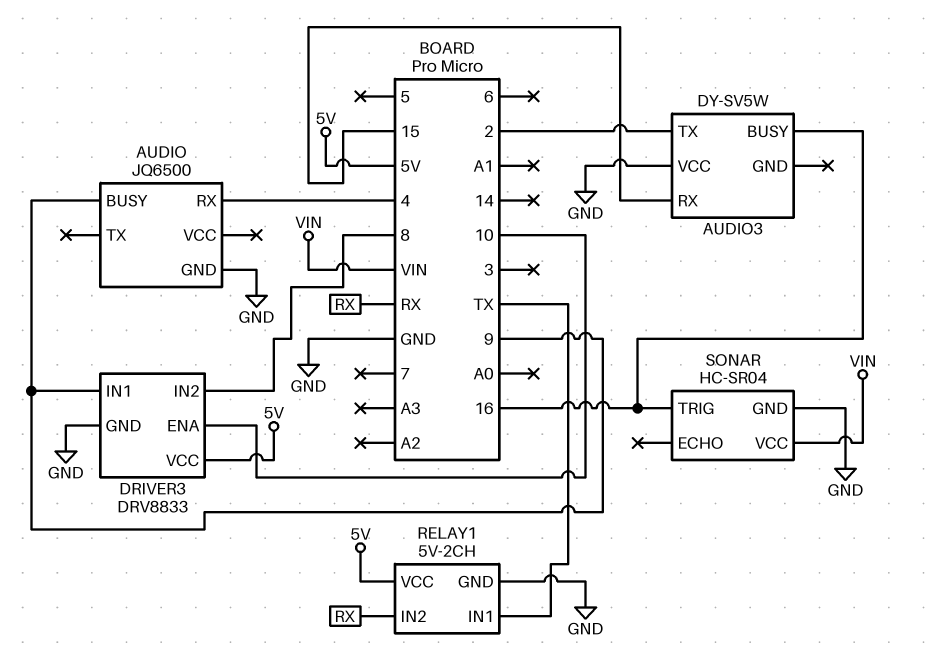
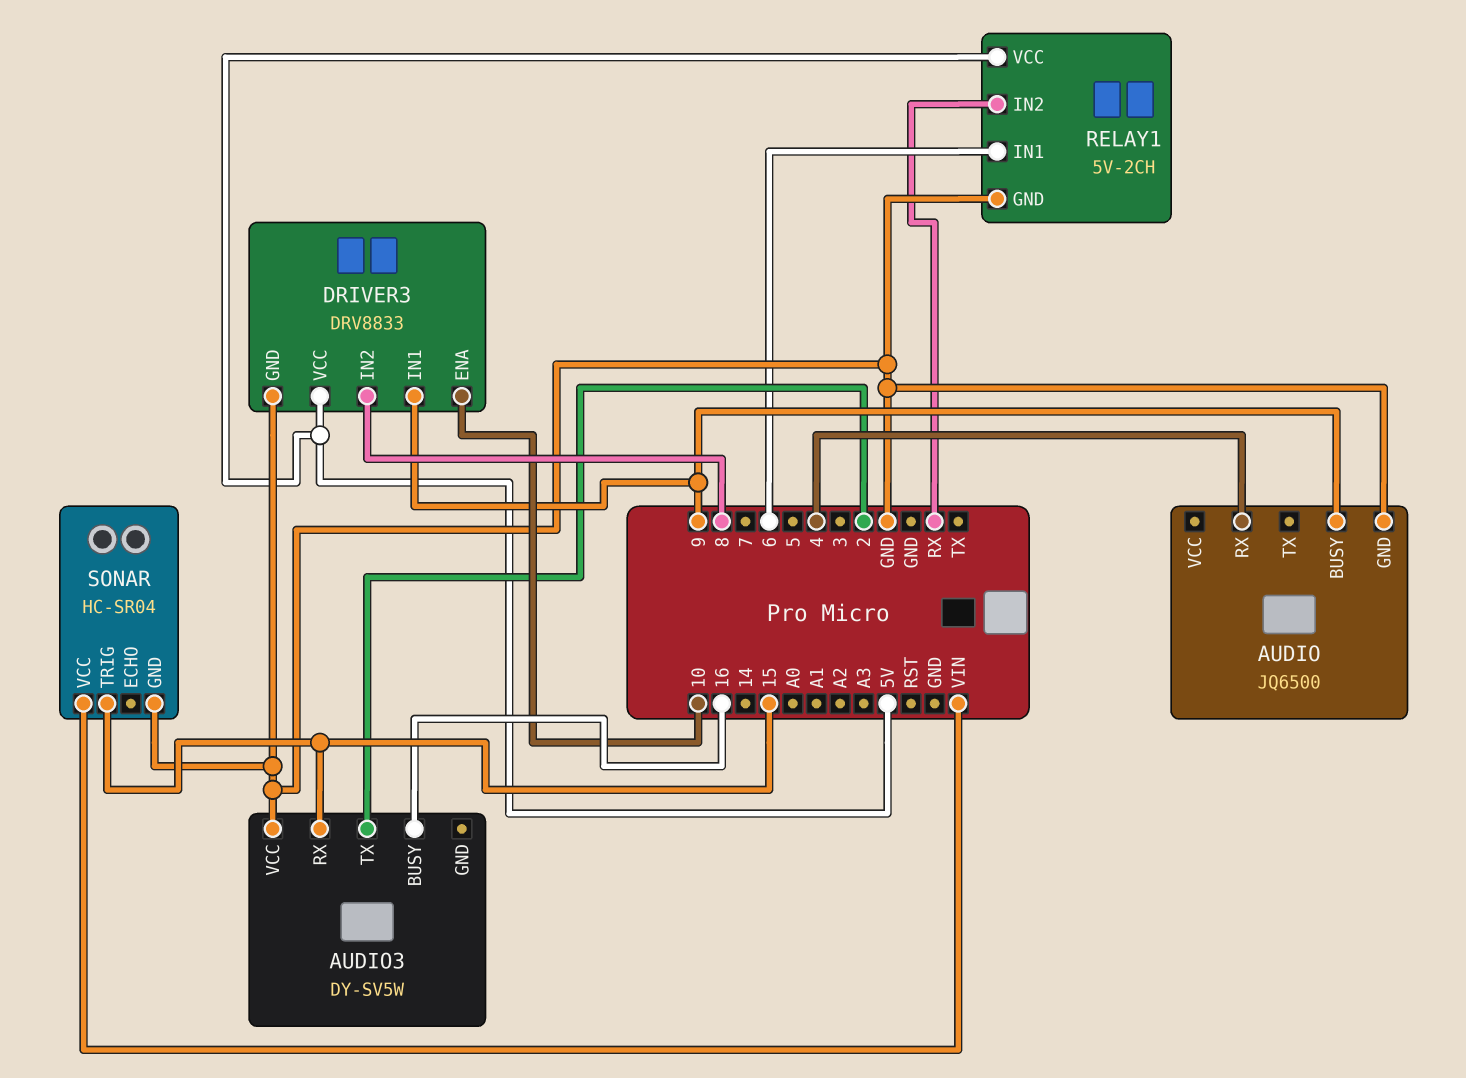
RELAY1 pin IN1: TX -> 6
SONAR pin TRIG: 16 -> 15

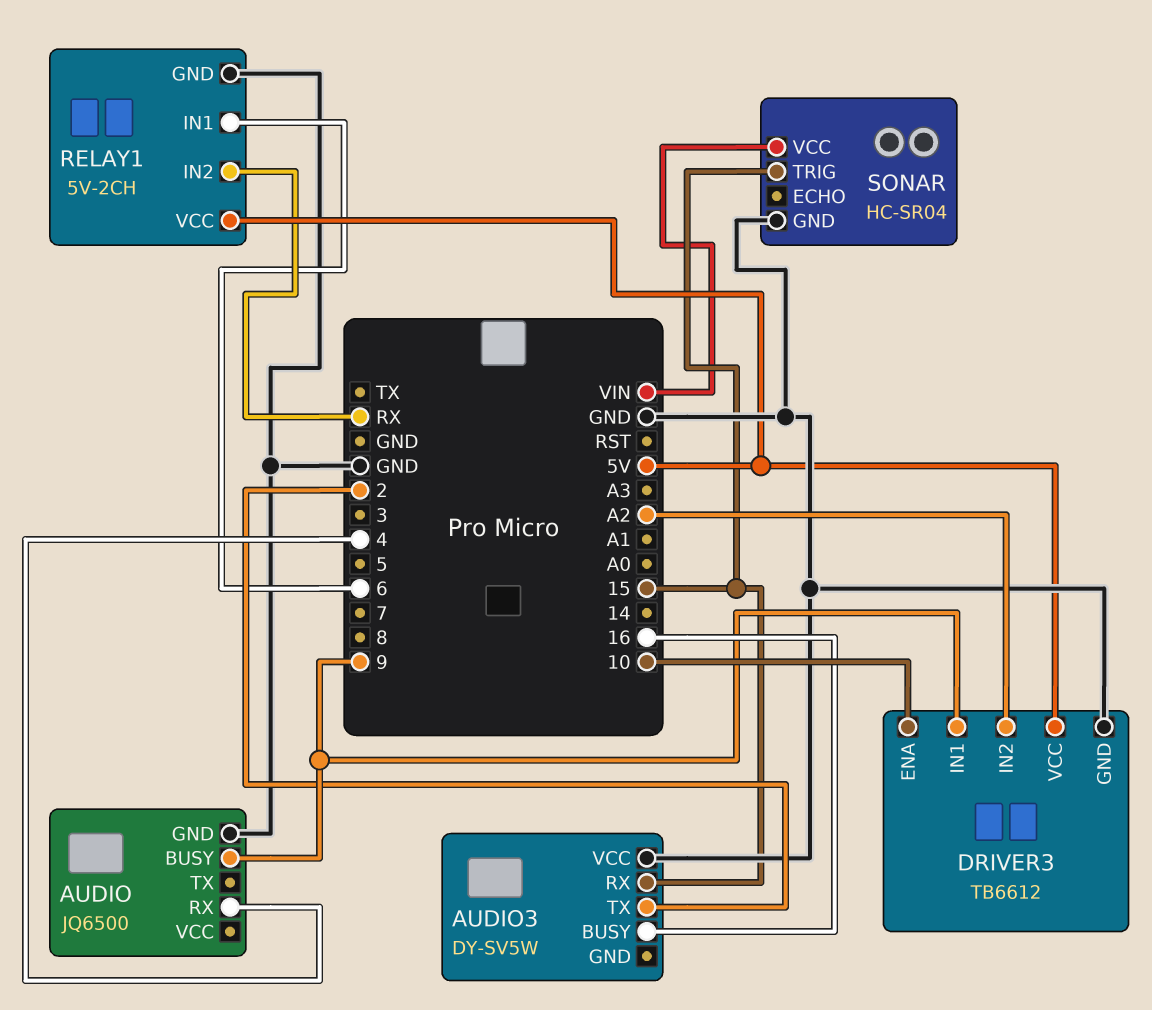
DRIVER3: DRV8833 -> TB6612
DRIVER3 pin IN2: 8 -> A2

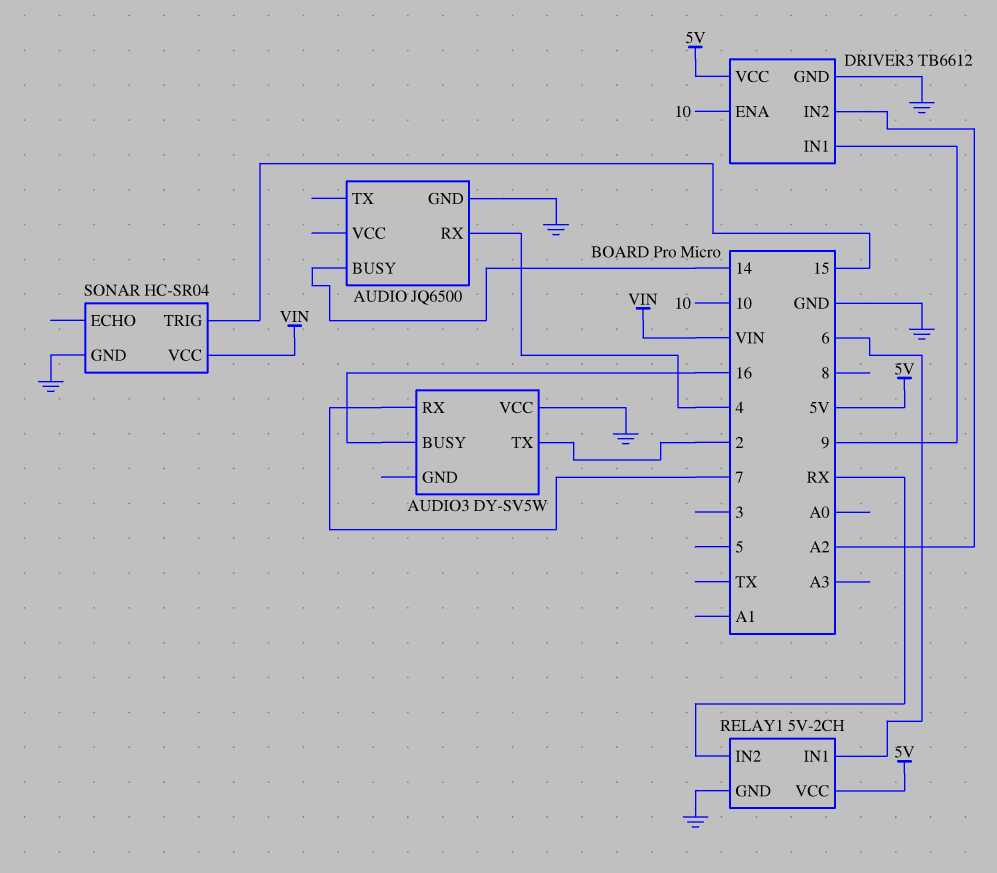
AUDIO pin BUSY: 9 -> 14
AUDIO3 pin RX: 15 -> 7

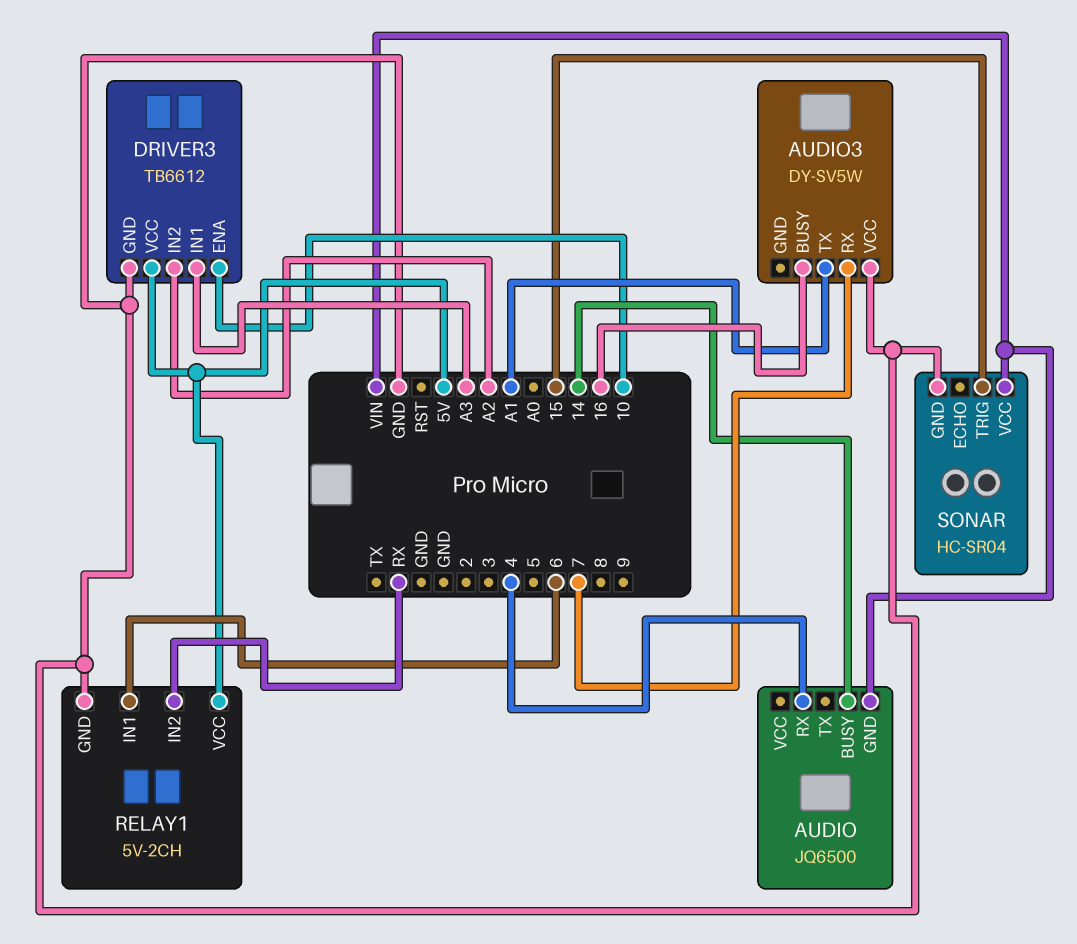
AUDIO pin GND: GND -> VIN
AUDIO3 pin TX: 2 -> A1
DRIVER3 pin IN1: 9 -> A3

